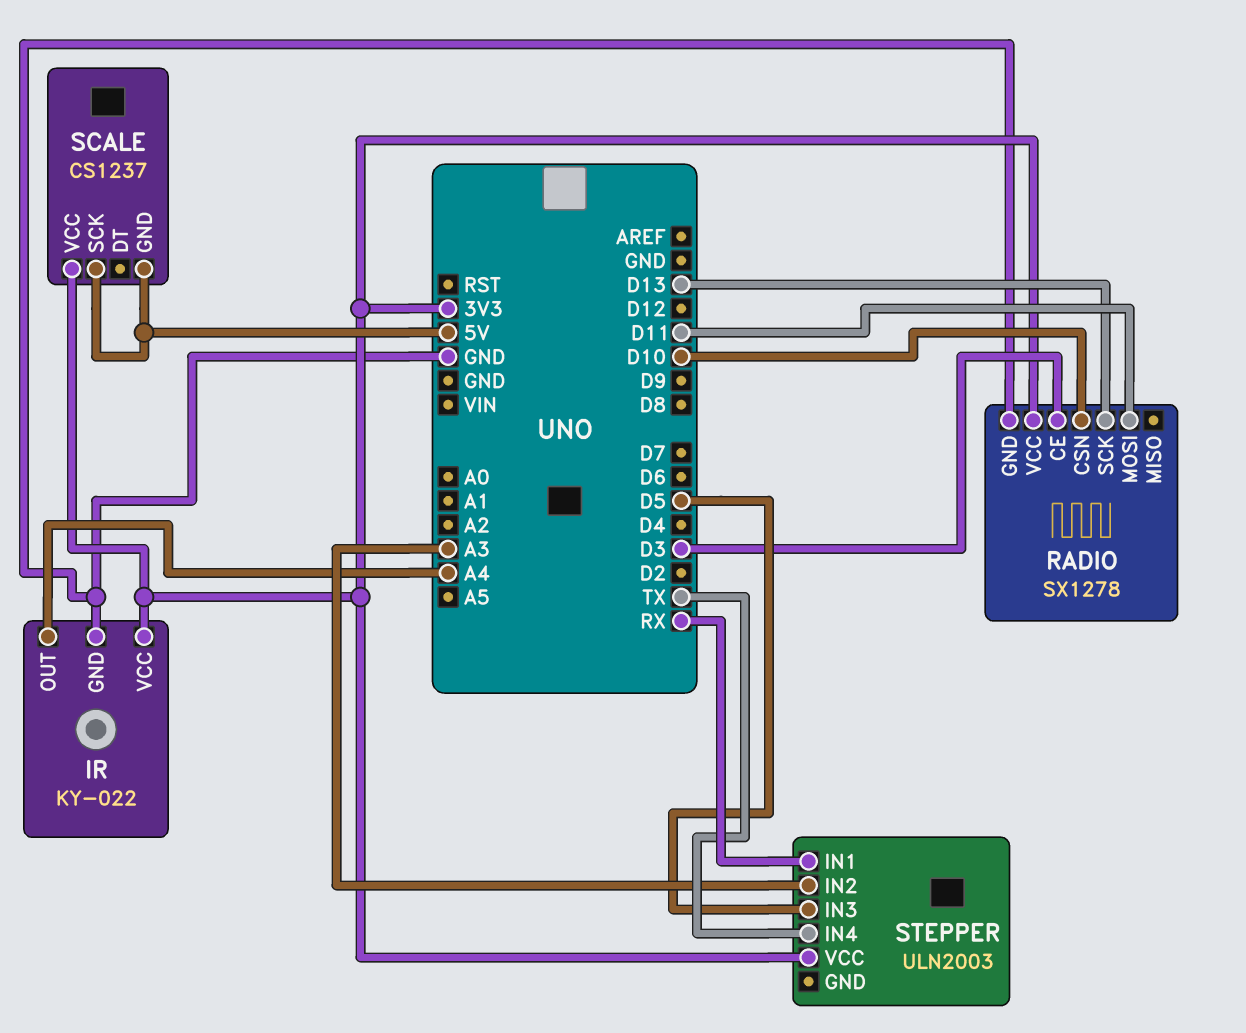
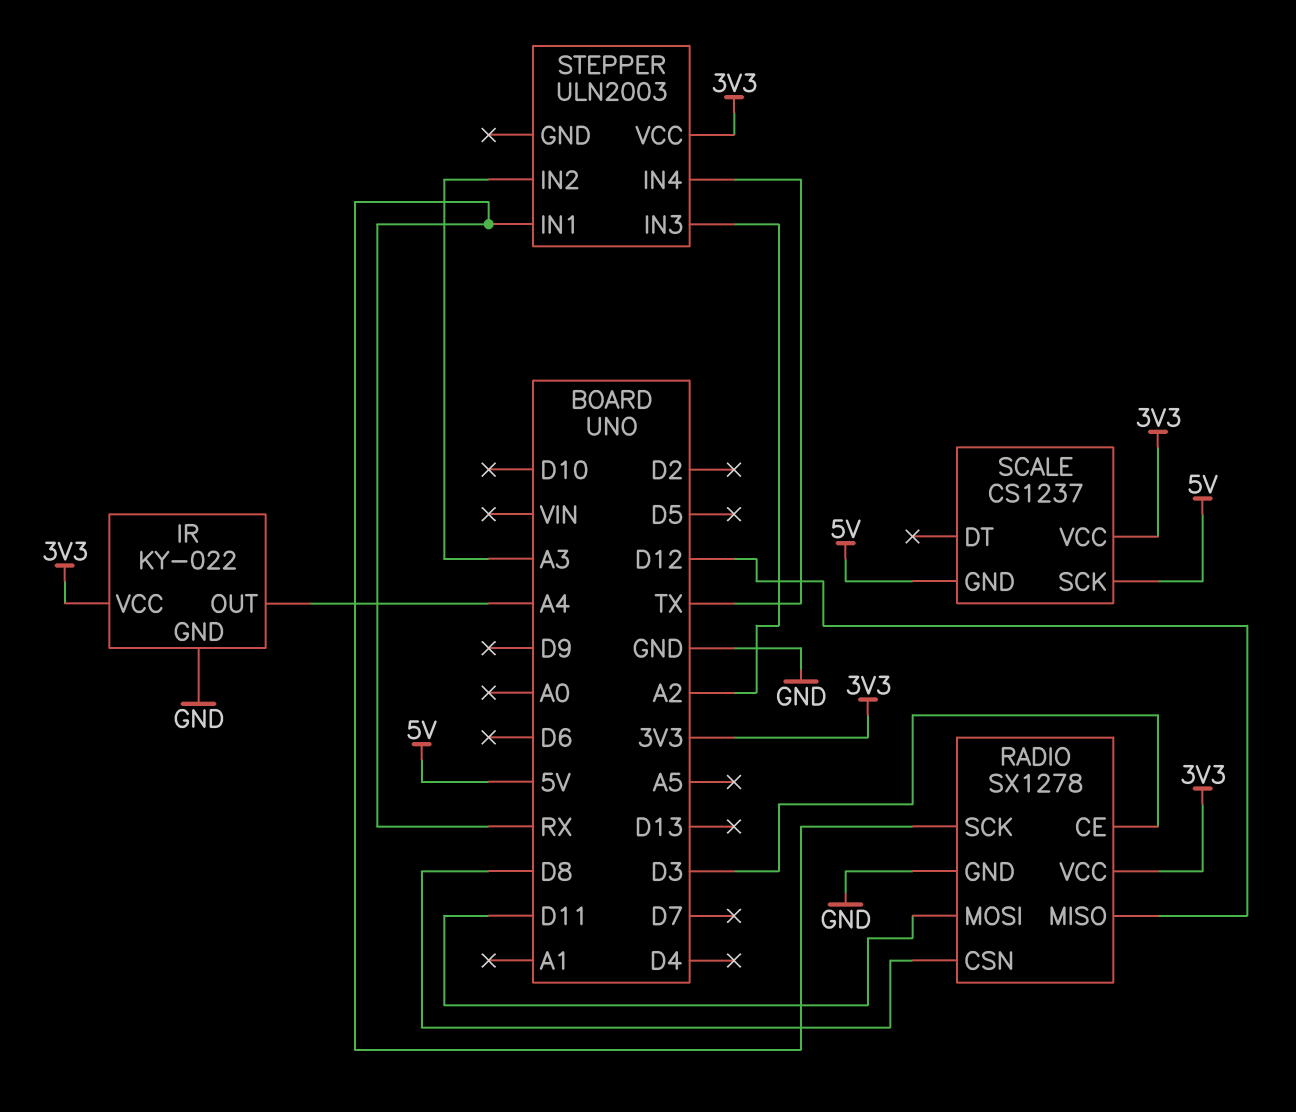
RADIO pin CSN: D10 -> D8
RADIO pin MISO: none -> D12
RADIO pin SCK: D13 -> RX
STEPPER pin IN3: D5 -> A2

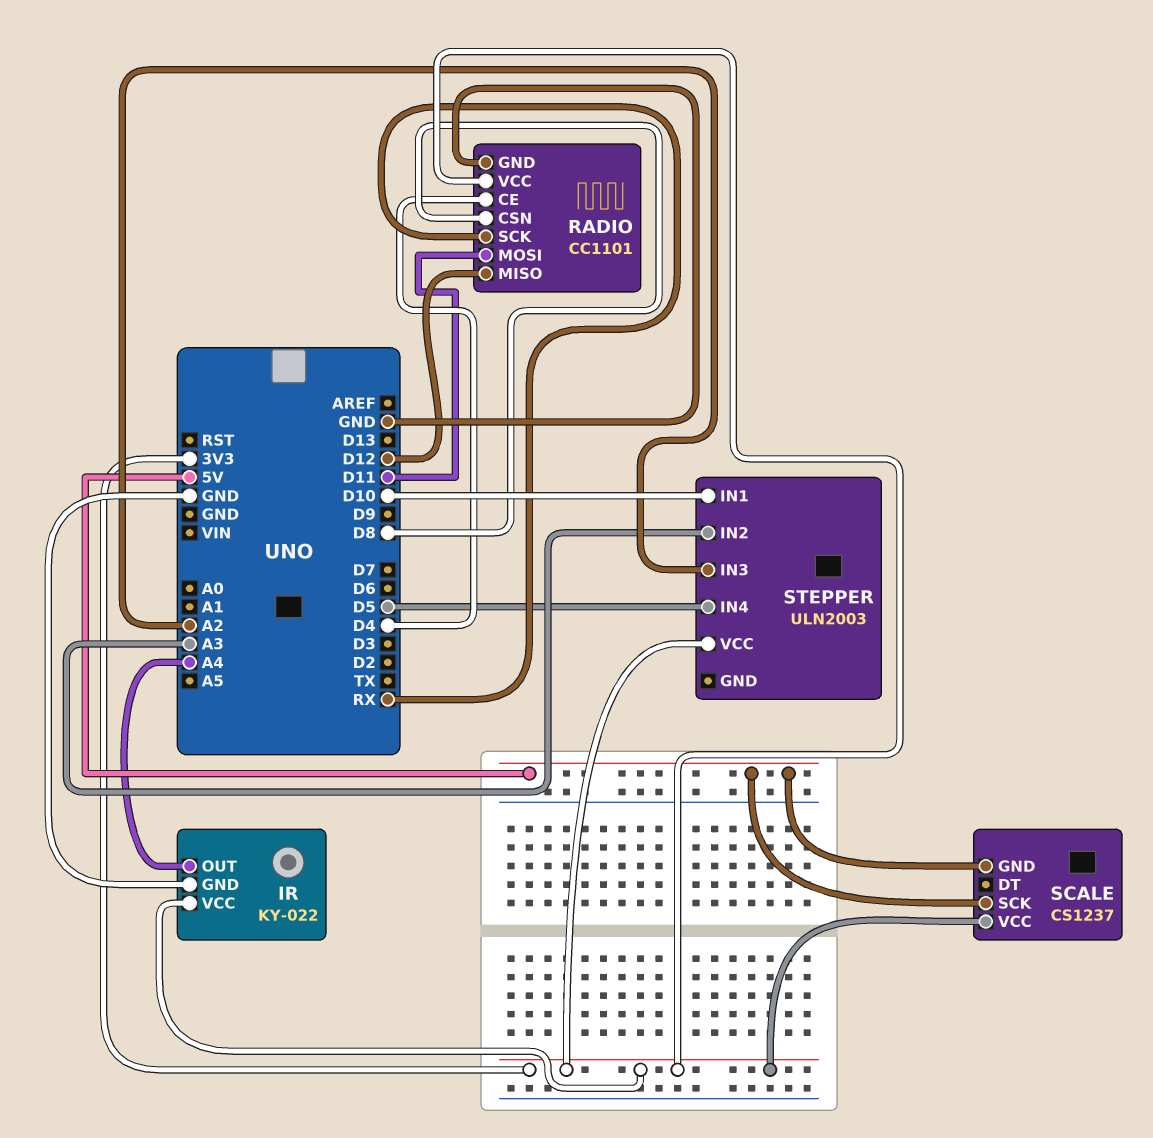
RADIO: SX1278 -> CC1101
RADIO pin CE: D3 -> D4
STEPPER pin IN1: RX -> D10
STEPPER pin IN4: TX -> D5

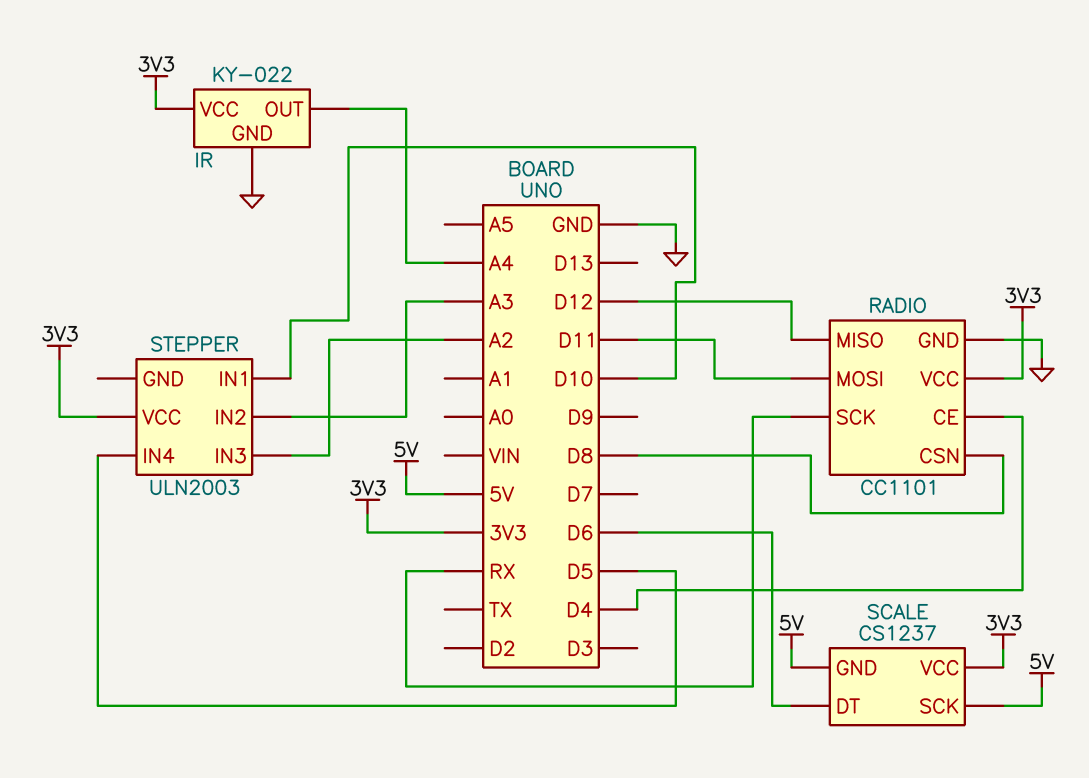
SCALE pin DT: none -> D6

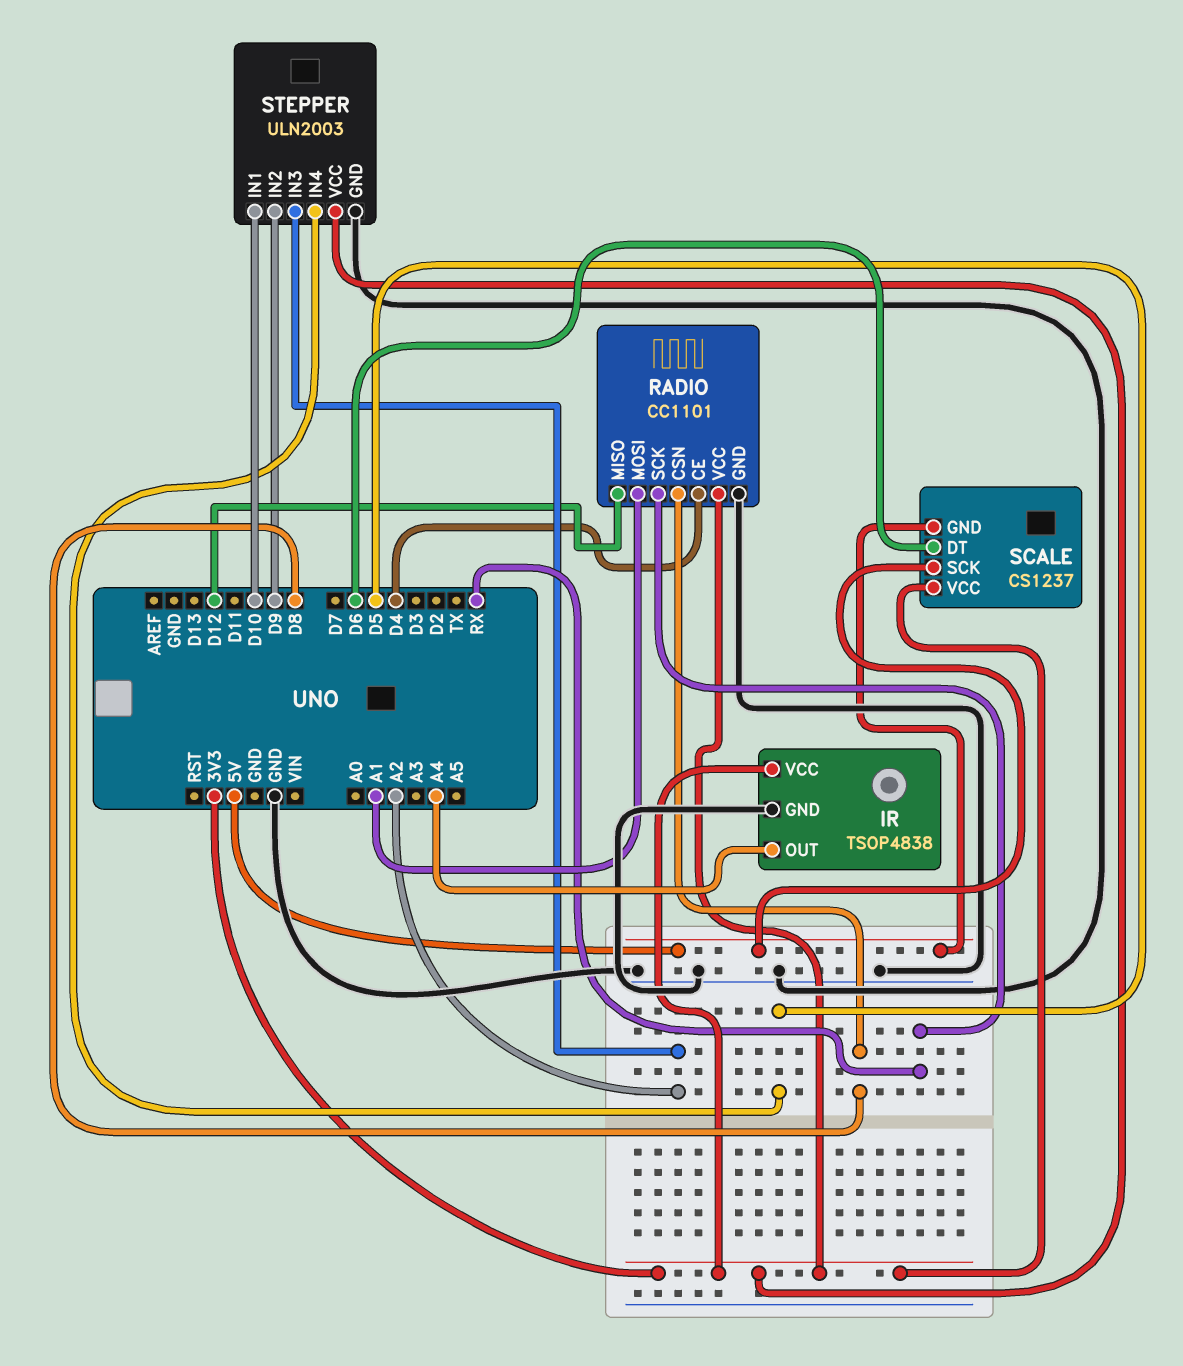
IR: KY-022 -> TSOP4838
RADIO pin MOSI: D11 -> A1
STEPPER pin GND: none -> GND
STEPPER pin IN2: A3 -> D9

